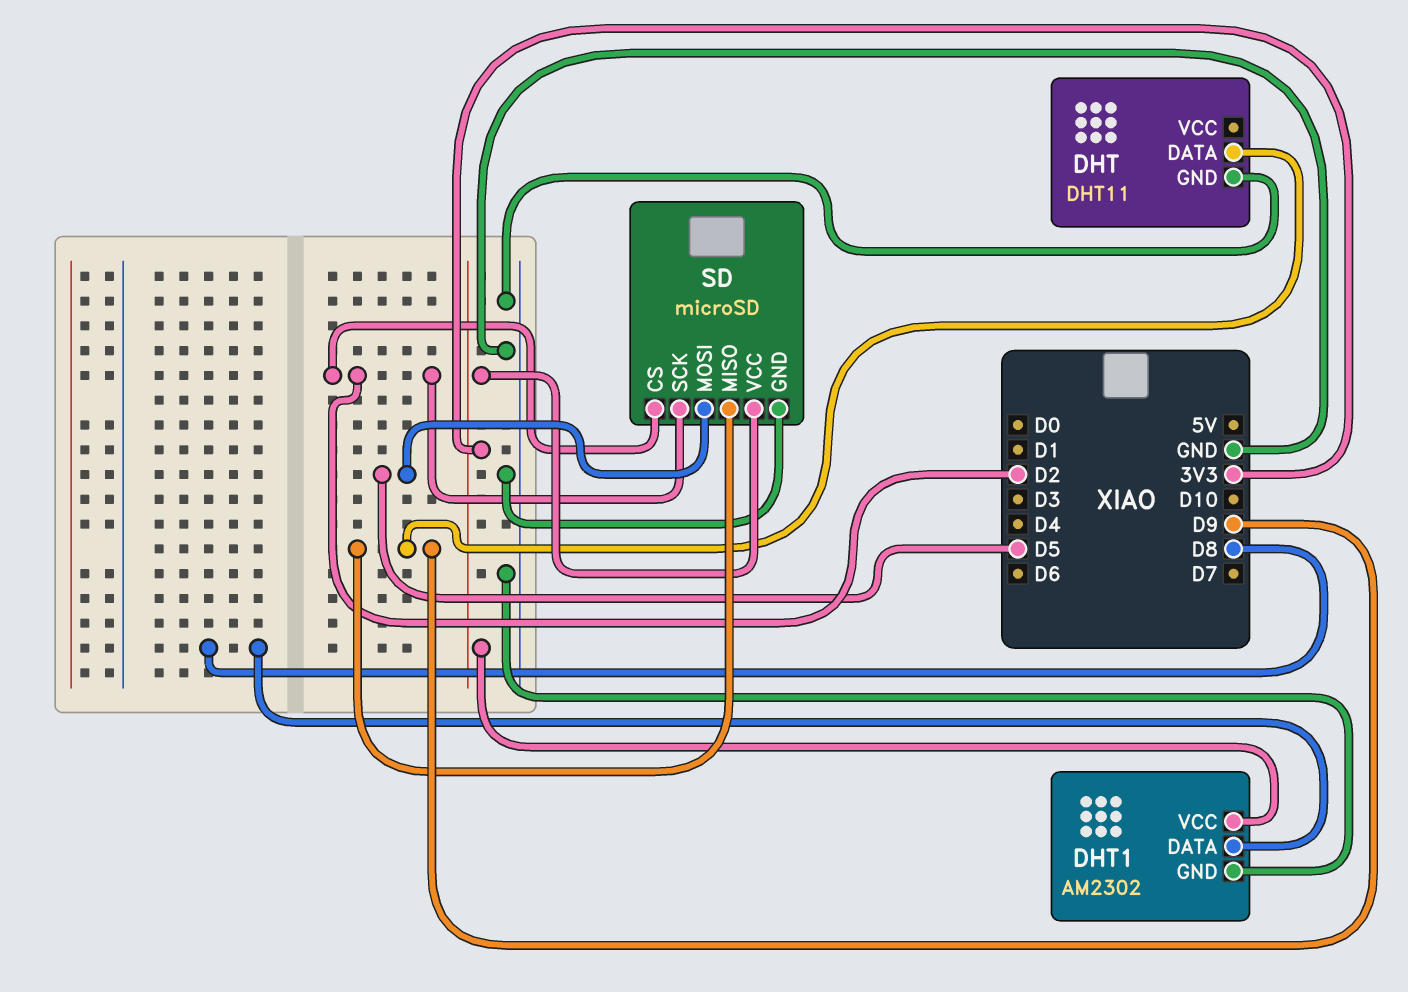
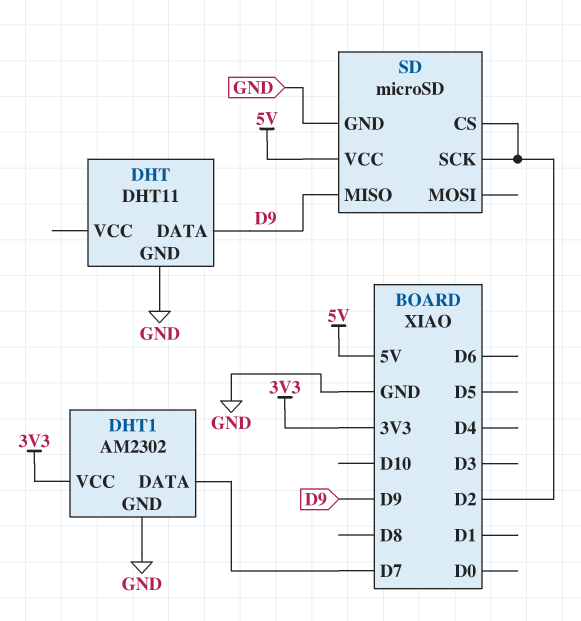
DHT1 pin DATA: D8 -> D7
SD pin MOSI: D5 -> none
SD pin VCC: 3V3 -> 5V

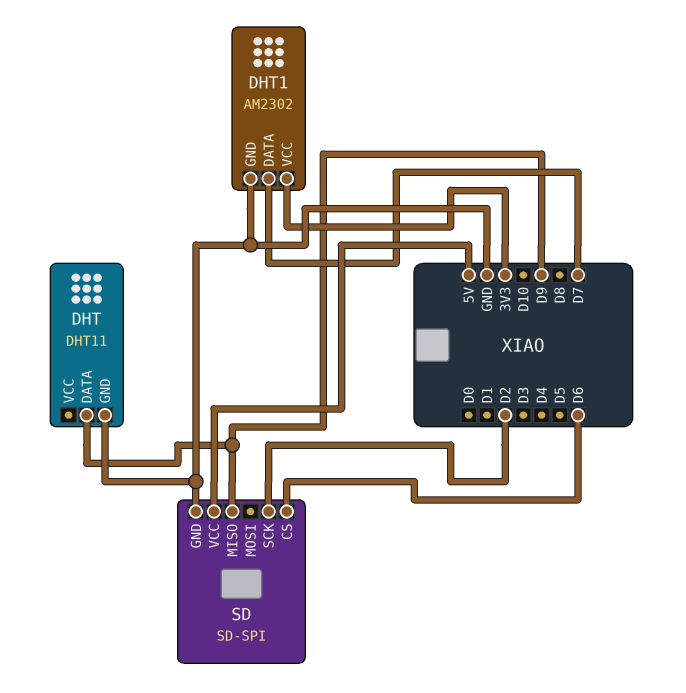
SD: microSD -> SD-SPI
SD pin CS: D2 -> D6

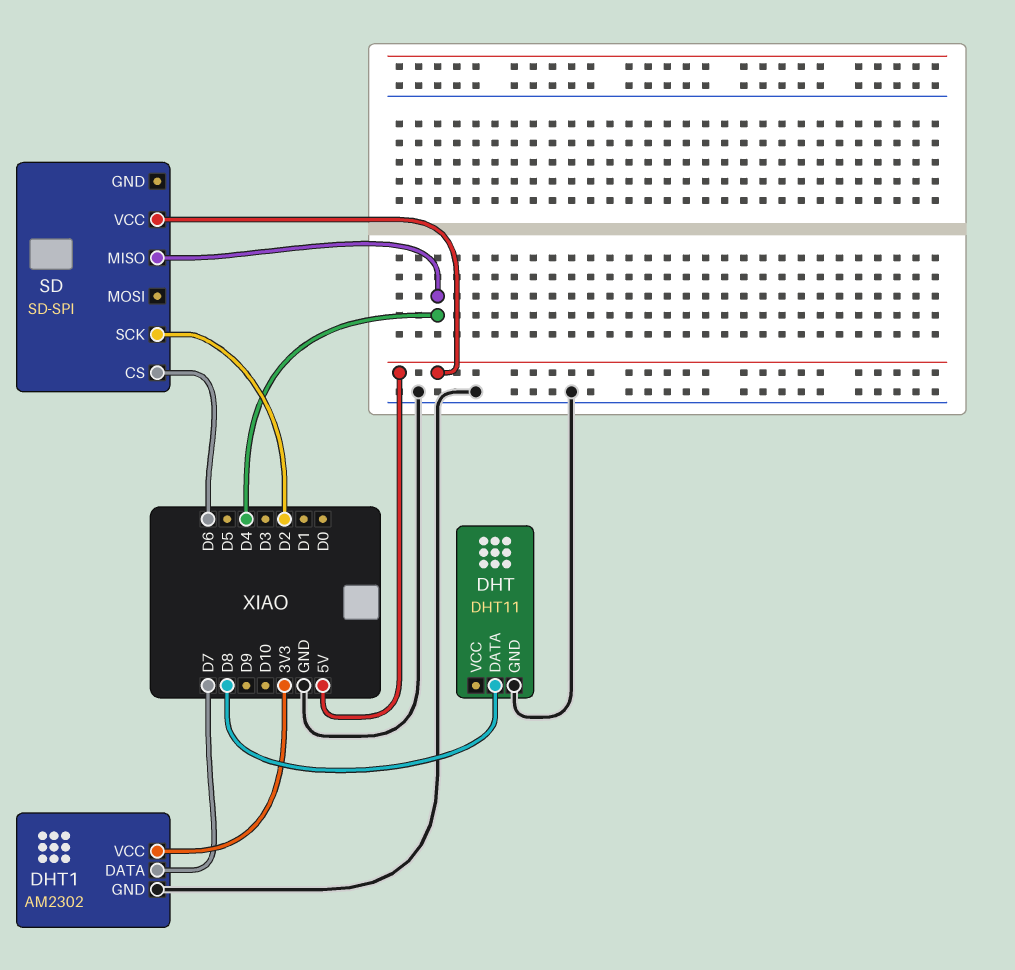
DHT pin DATA: D9 -> D8
SD pin GND: GND -> none
SD pin MISO: D9 -> D4

